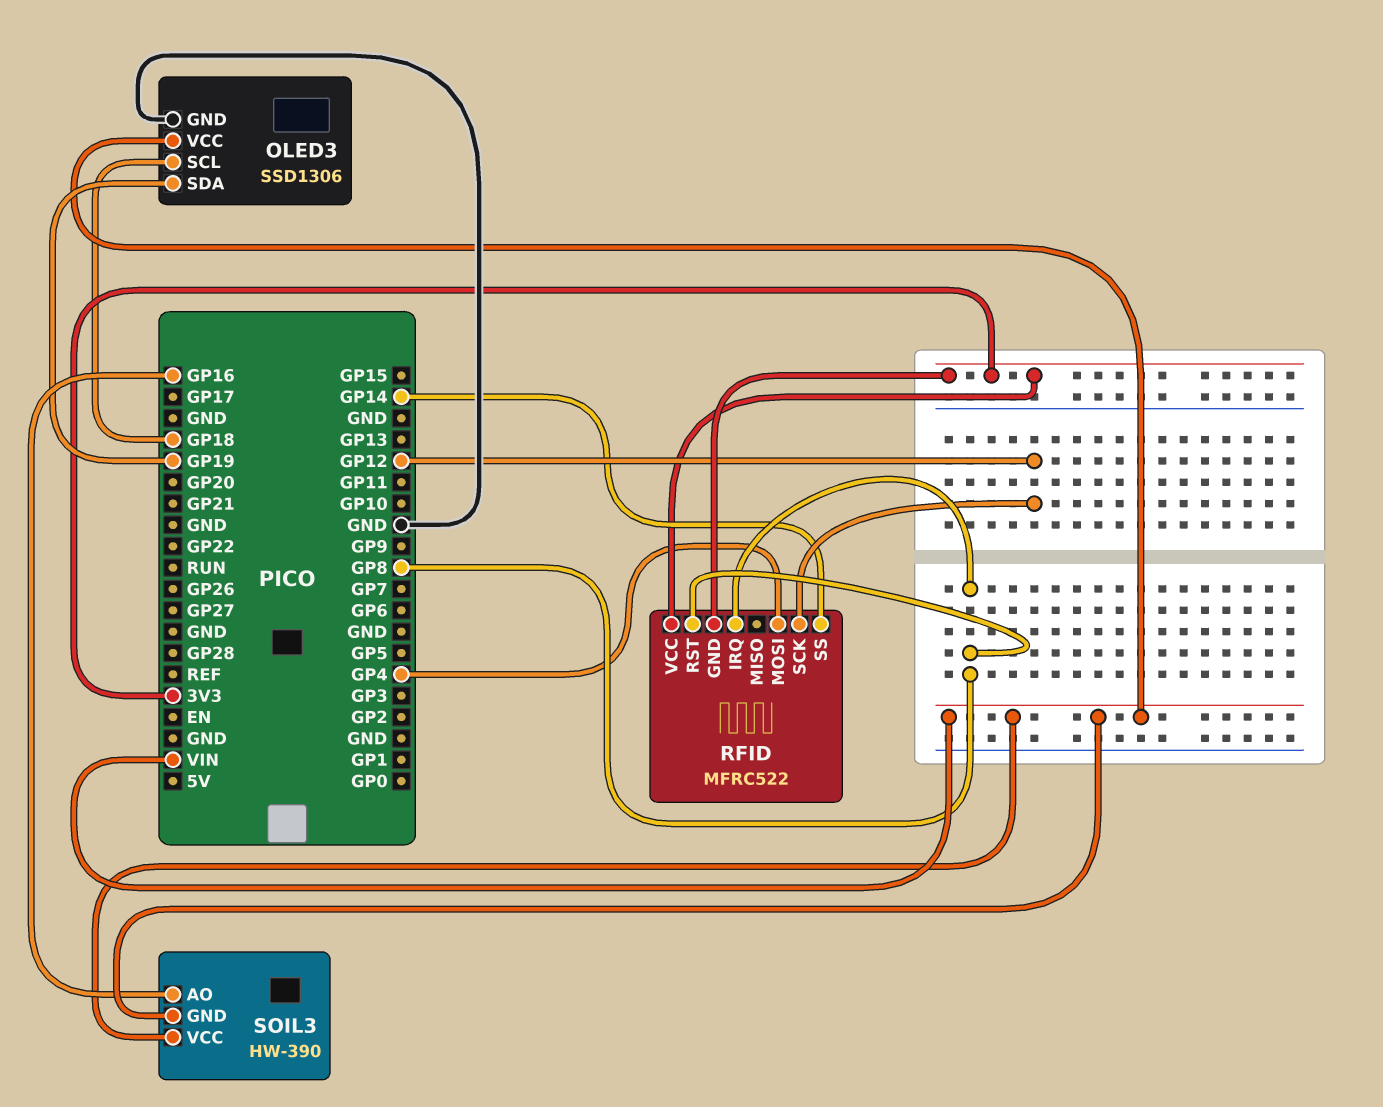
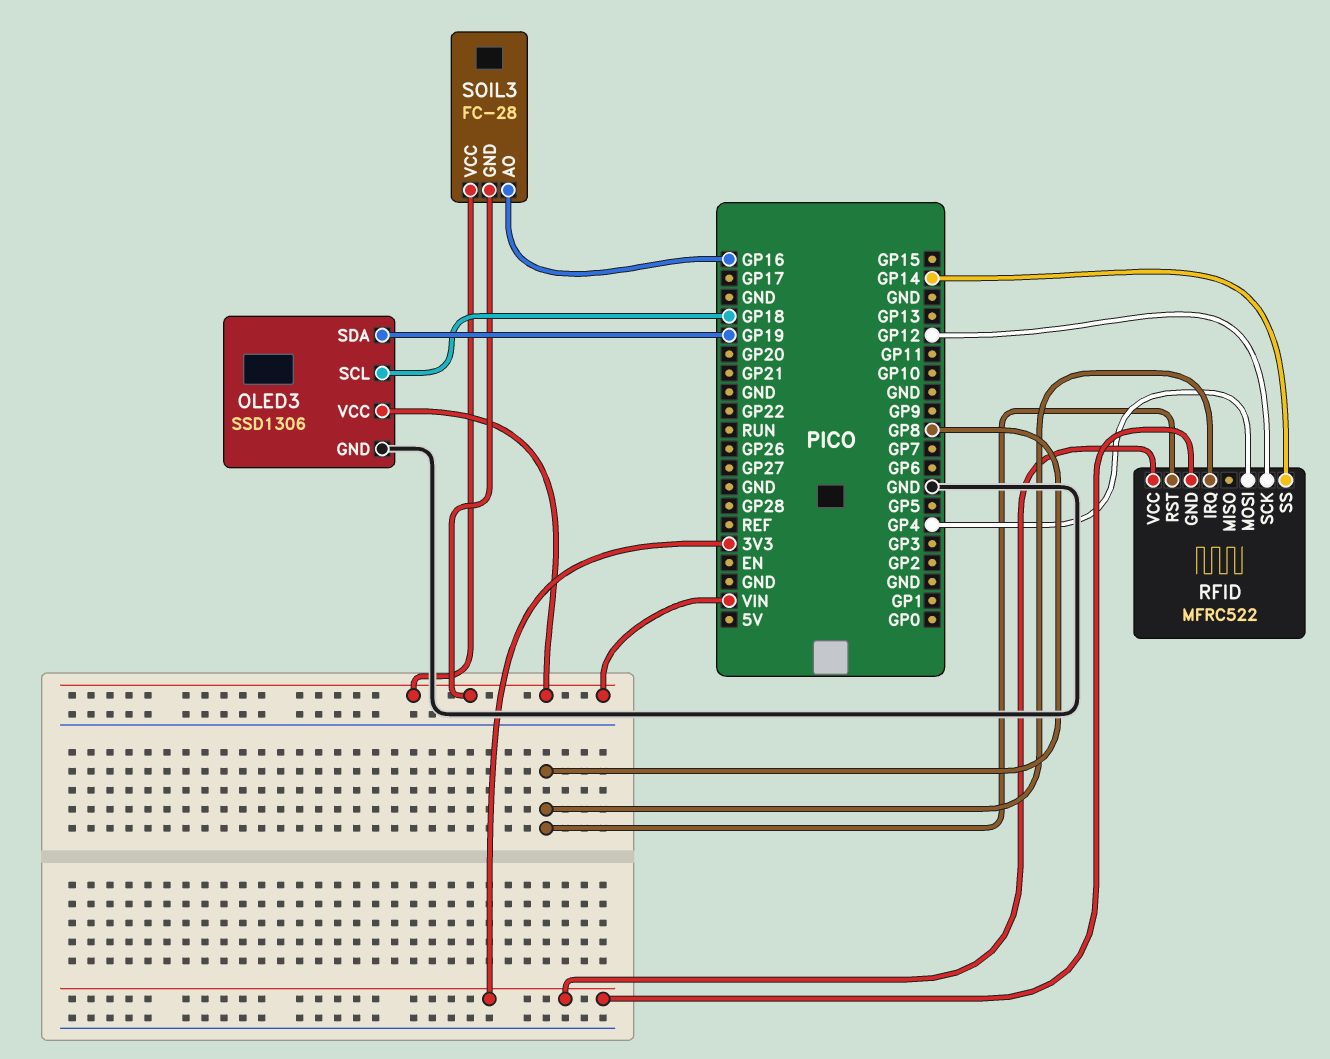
SOIL3: HW-390 -> FC-28

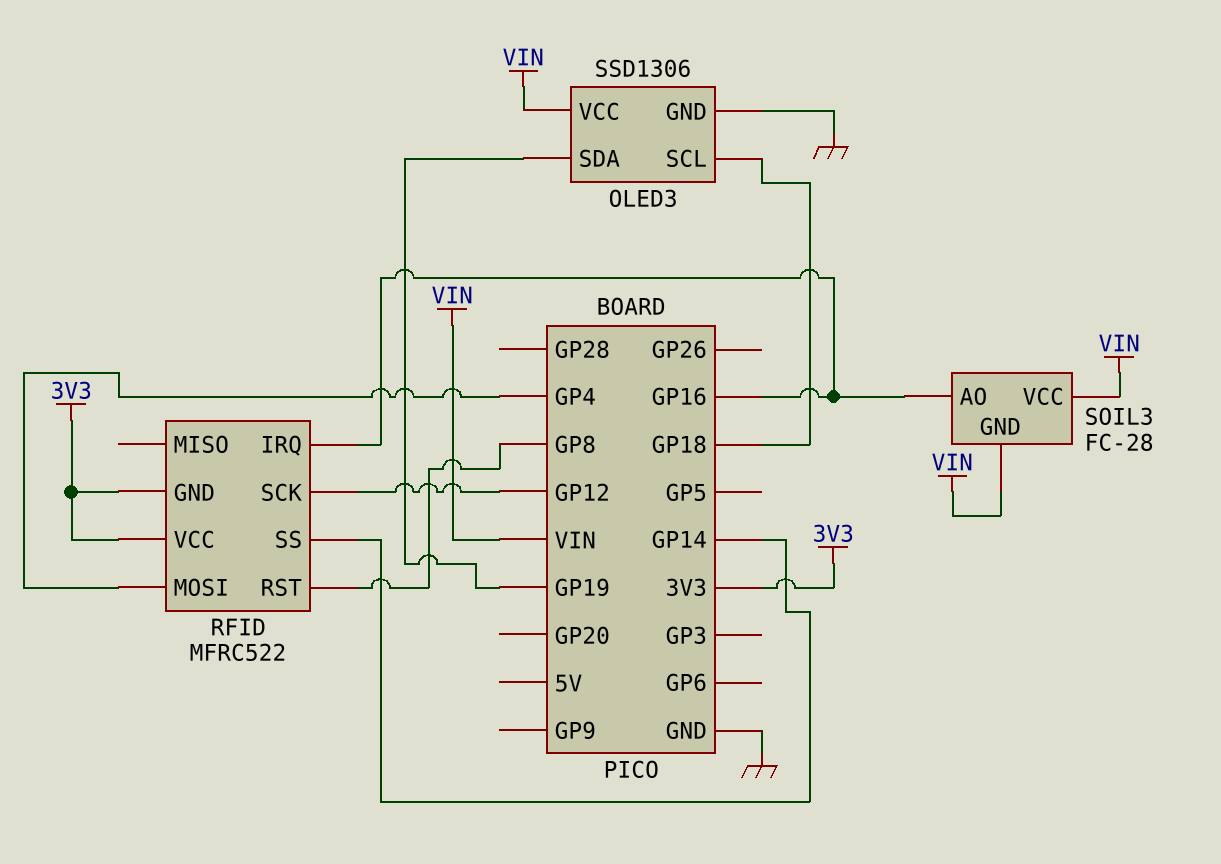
RFID pin IRQ: GP8 -> GP16

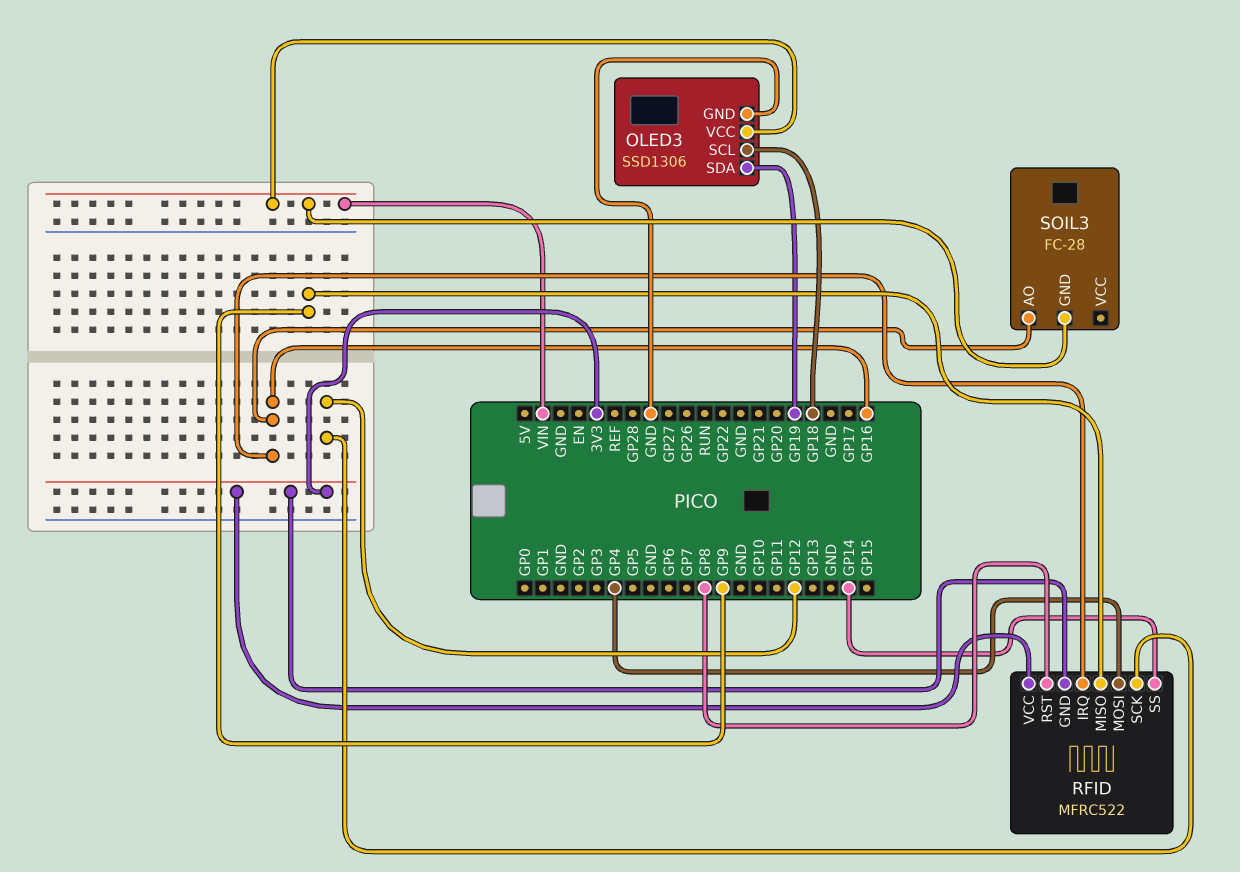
RFID pin MISO: none -> GP9
SOIL3 pin VCC: VIN -> none

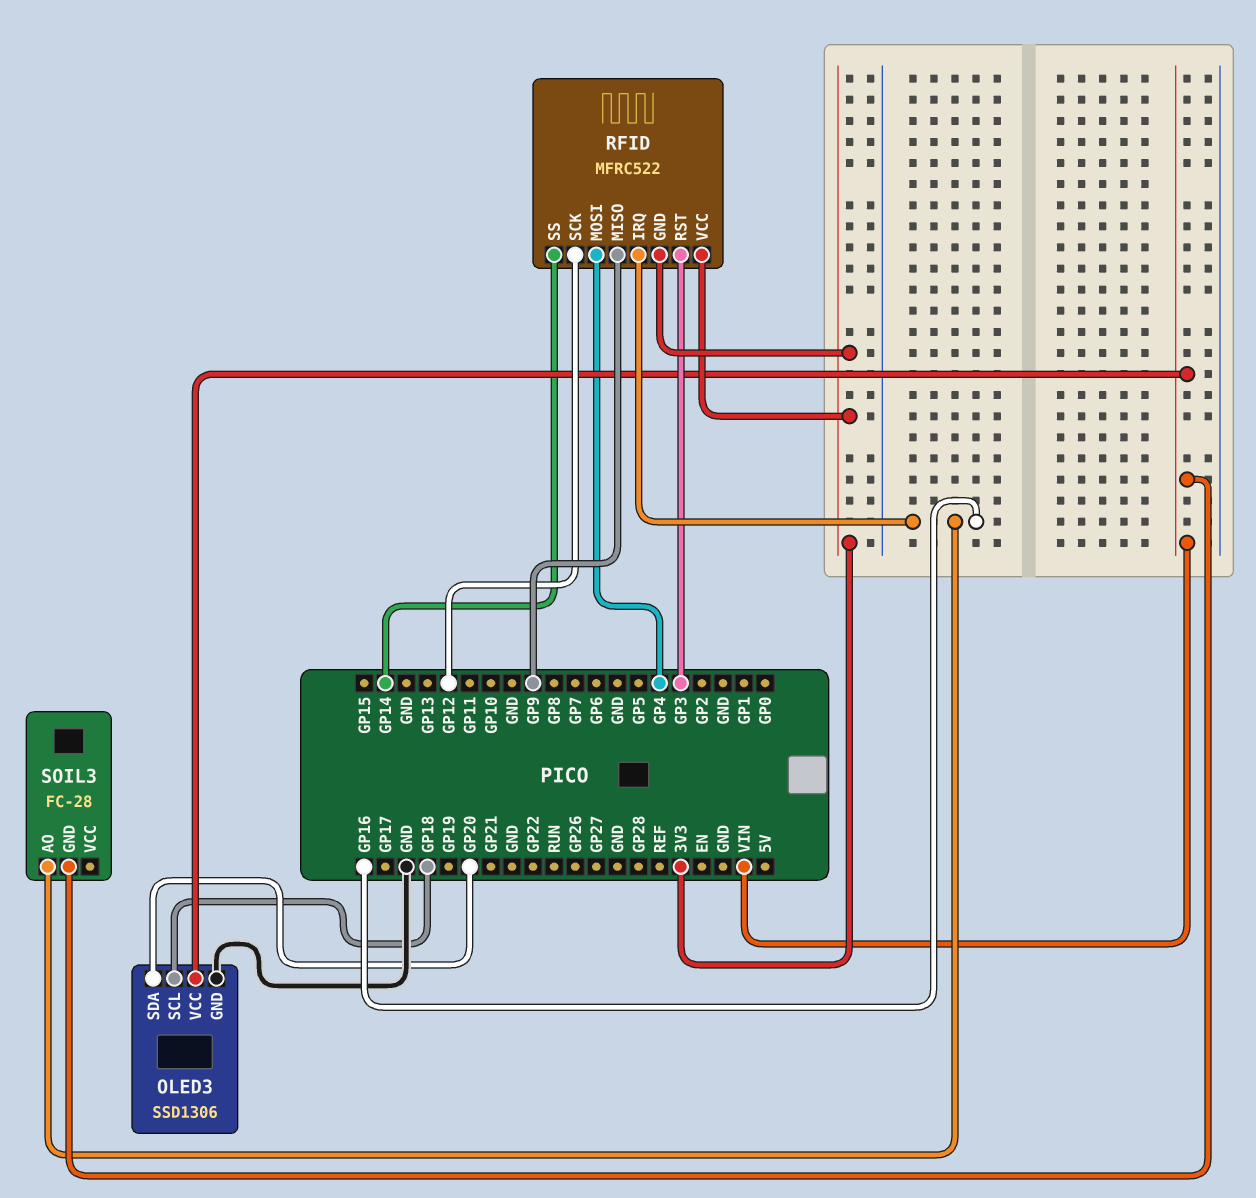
OLED3 pin SDA: GP19 -> GP20
RFID pin RST: GP8 -> GP3

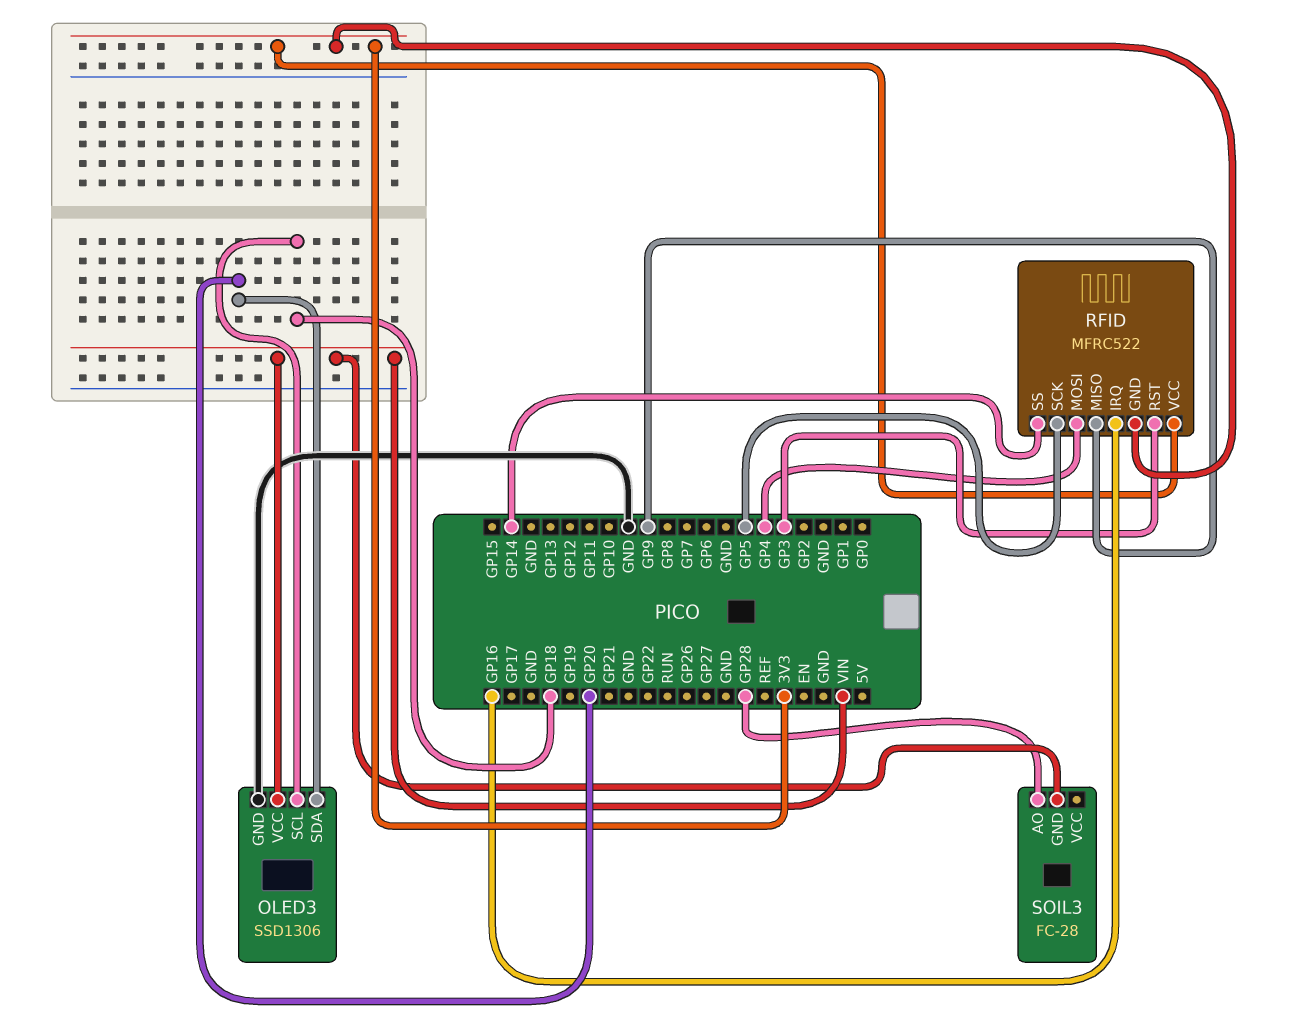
RFID pin SCK: GP12 -> GP5
SOIL3 pin AO: GP16 -> GP28

